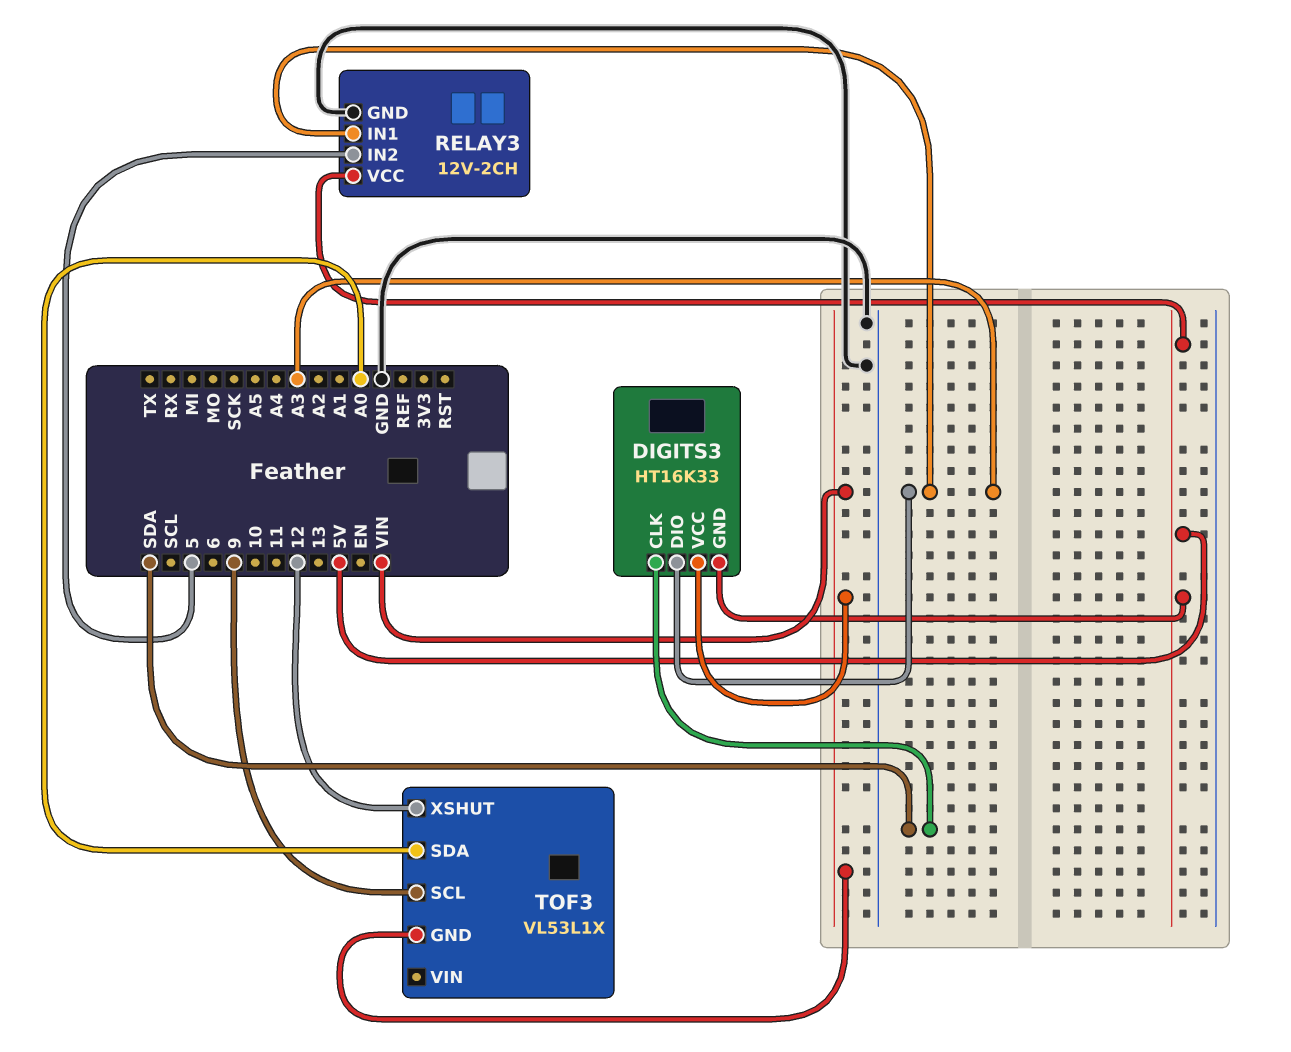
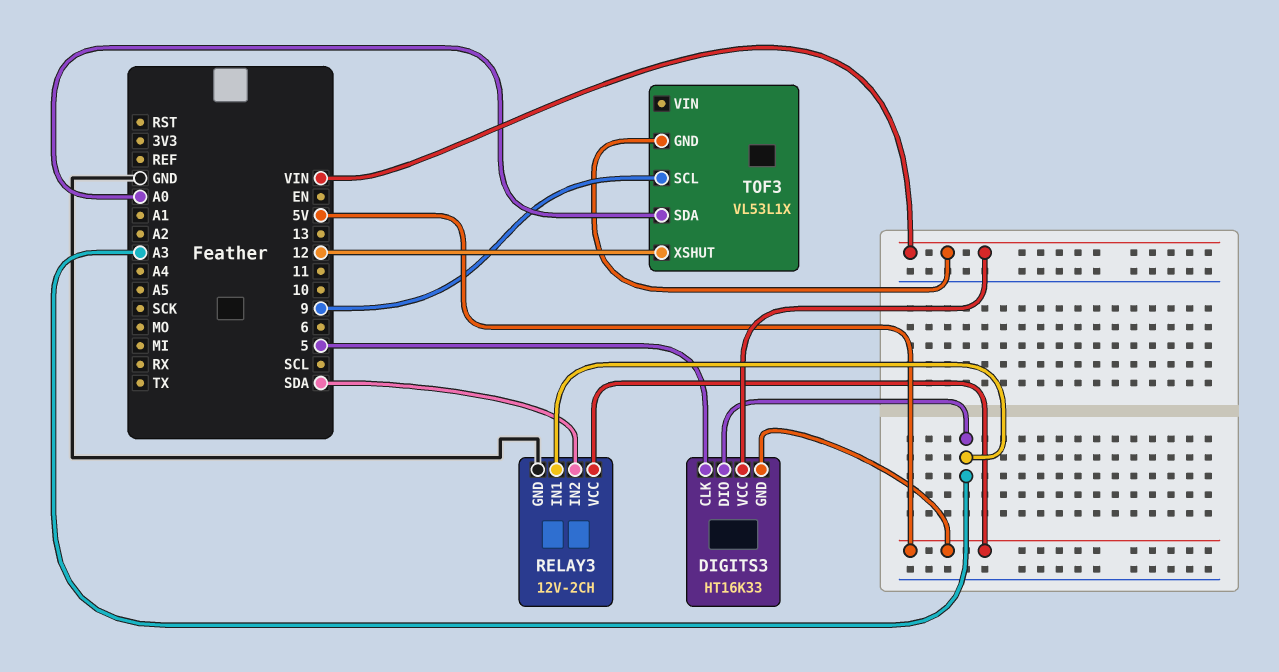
DIGITS3 pin CLK: SDA -> 5
RELAY3 pin IN2: 5 -> SDA

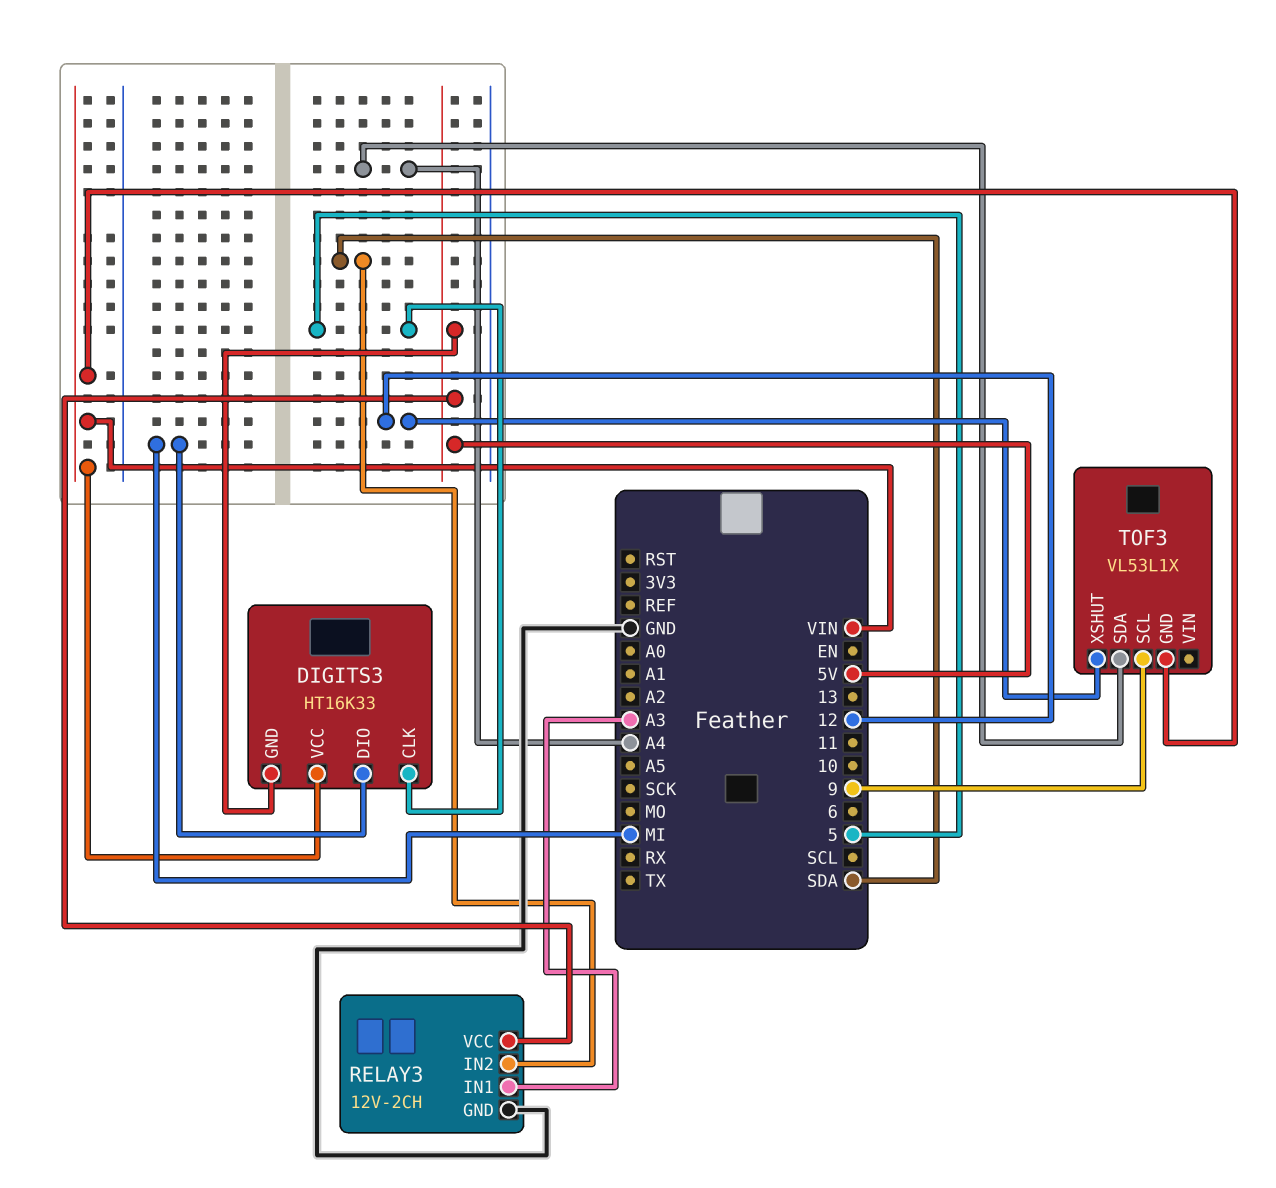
DIGITS3 pin DIO: A3 -> MI
TOF3 pin SDA: A0 -> A4

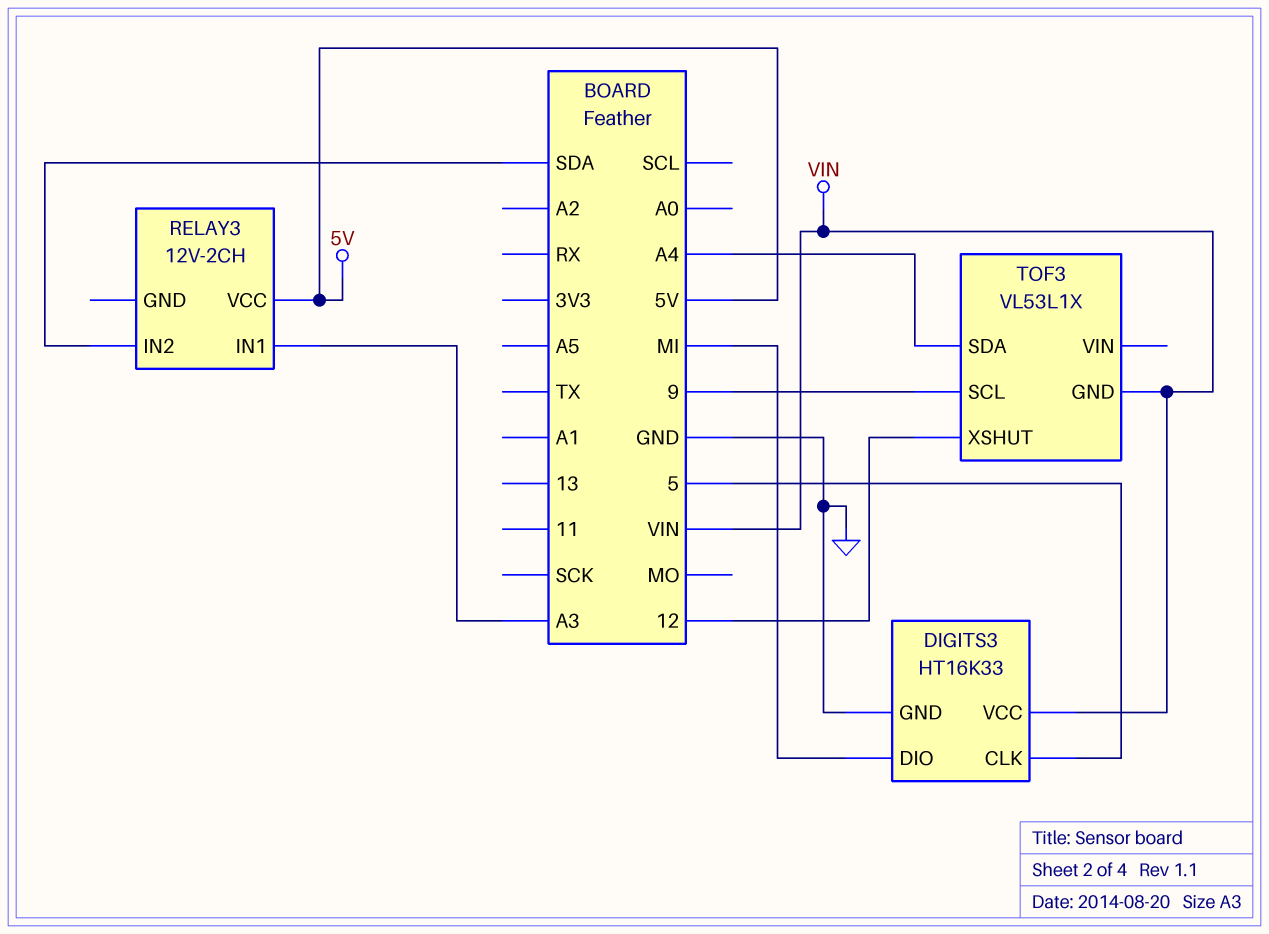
DIGITS3 pin GND: 5V -> GND
RELAY3 pin GND: GND -> none

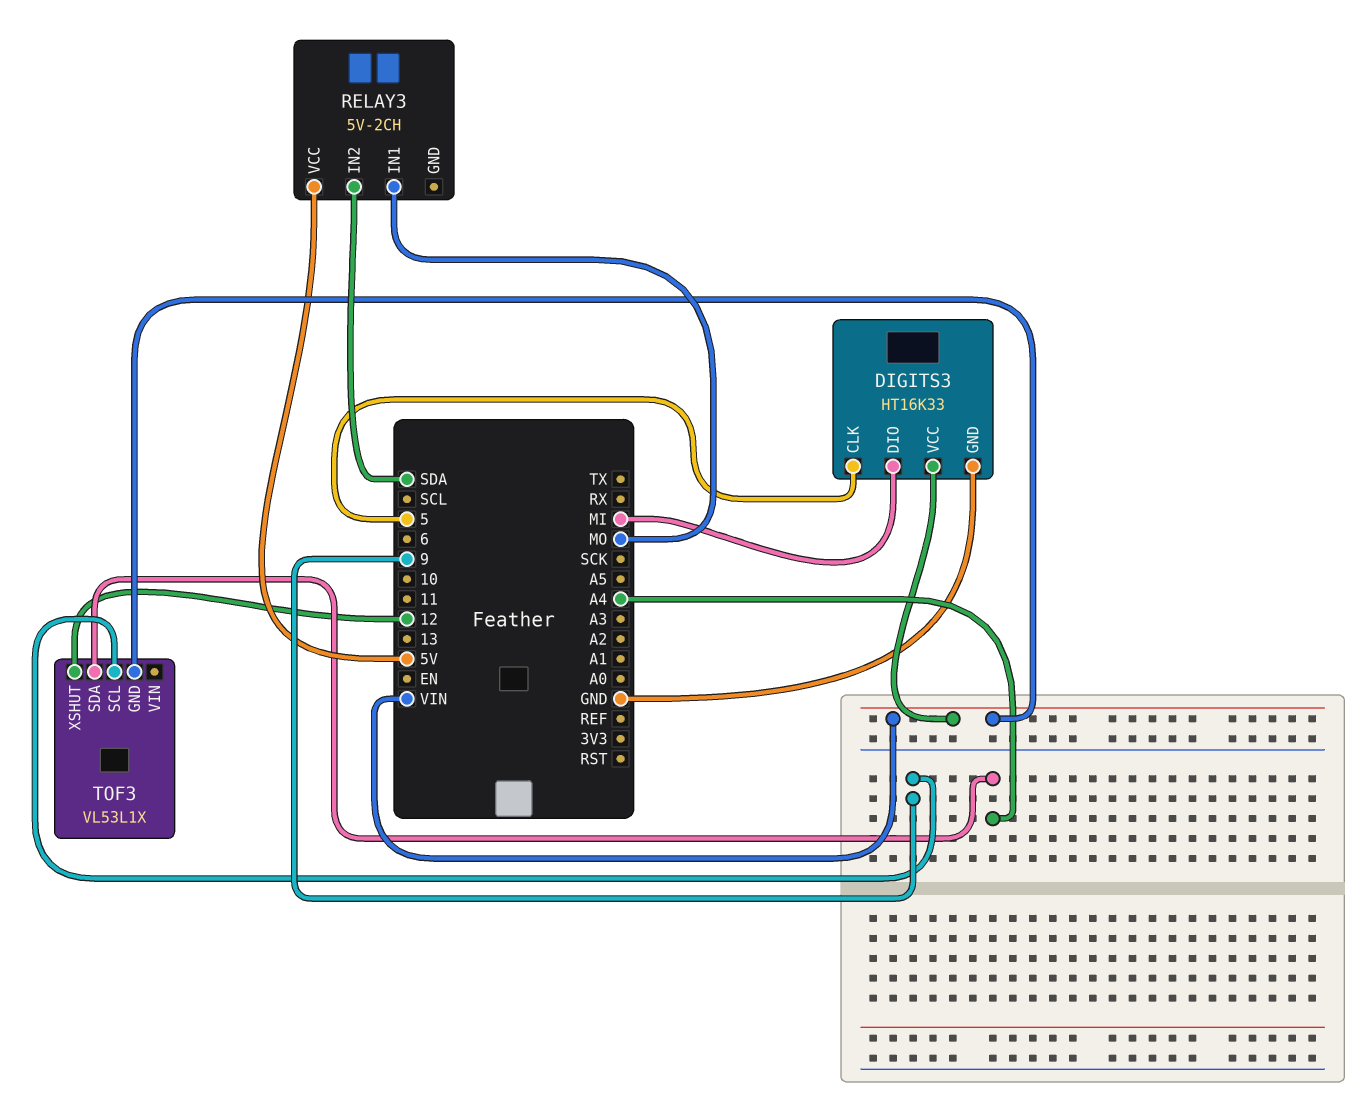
RELAY3: 12V-2CH -> 5V-2CH
RELAY3 pin IN1: A3 -> MO

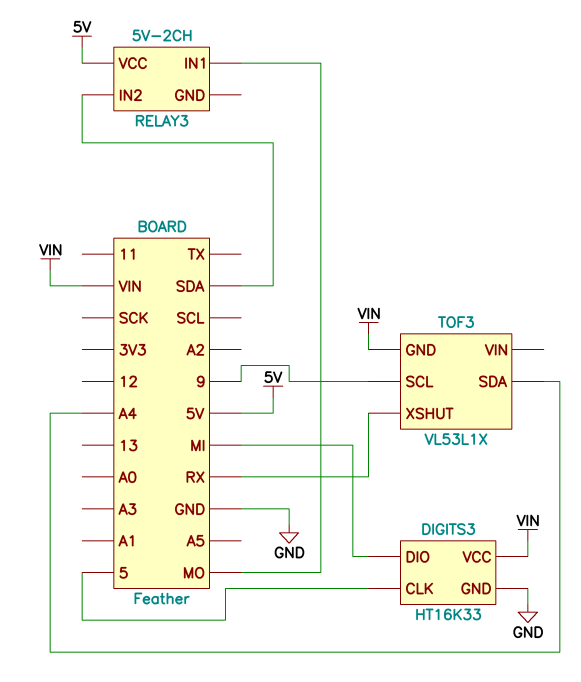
TOF3 pin XSHUT: 12 -> RX

